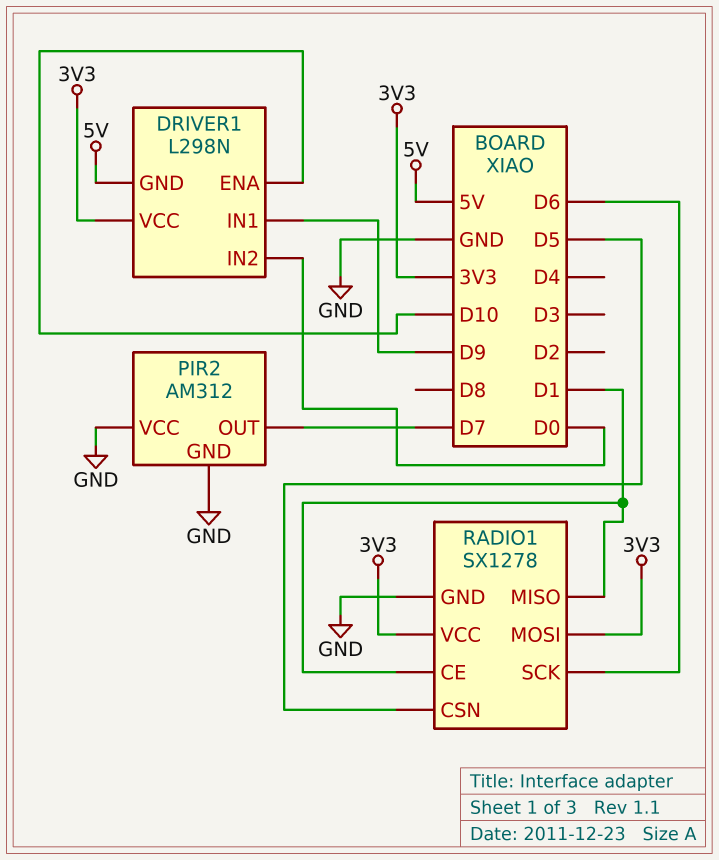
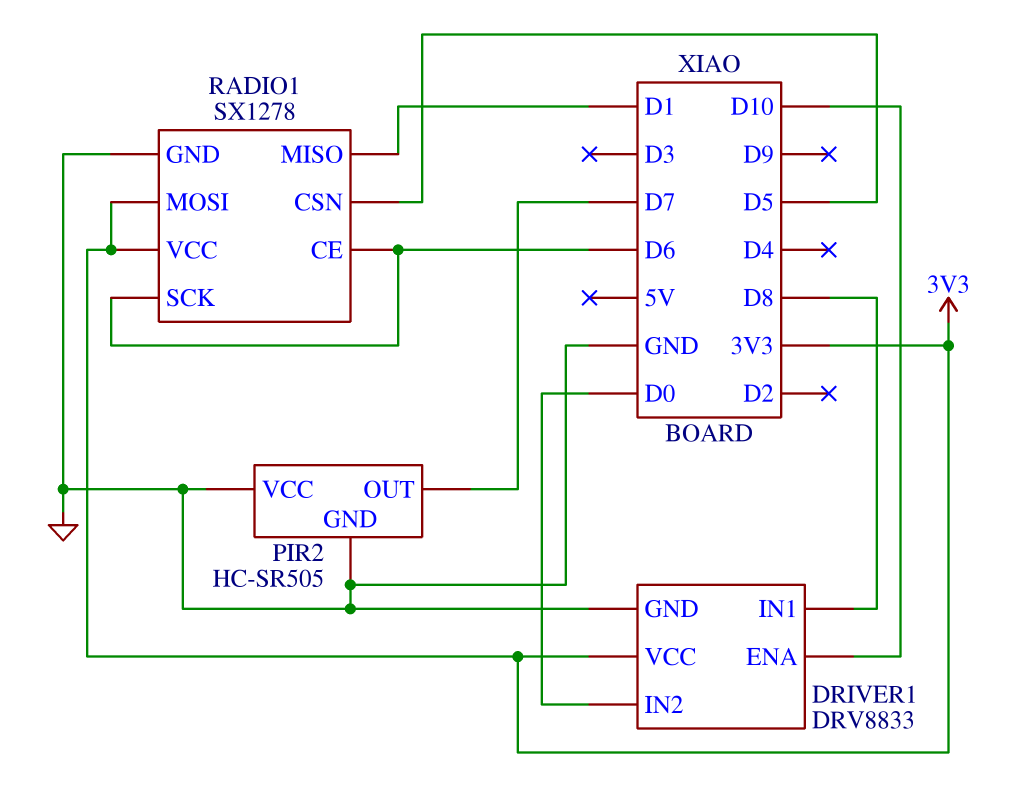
DRIVER1: L298N -> DRV8833
DRIVER1 pin GND: 5V -> GND
DRIVER1 pin IN1: D9 -> D8
PIR2: AM312 -> HC-SR505
RADIO1 pin CE: D1 -> D6

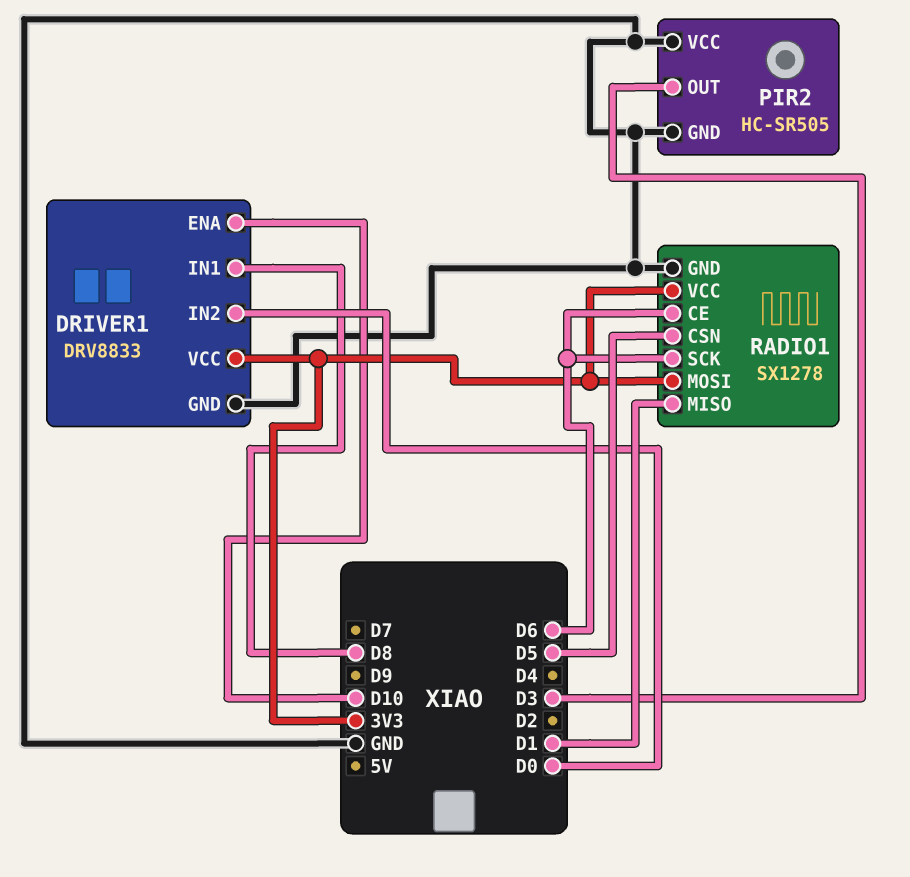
PIR2 pin OUT: D7 -> D3

